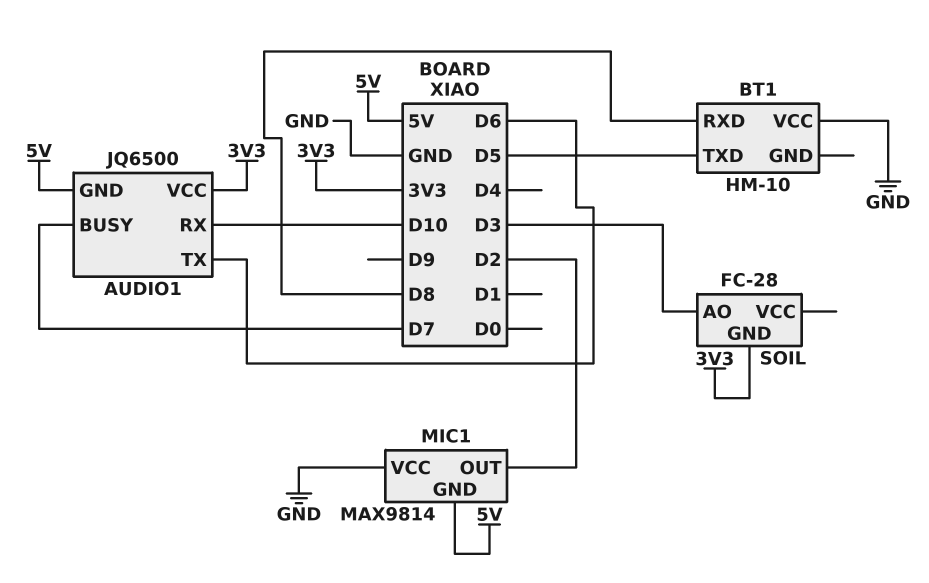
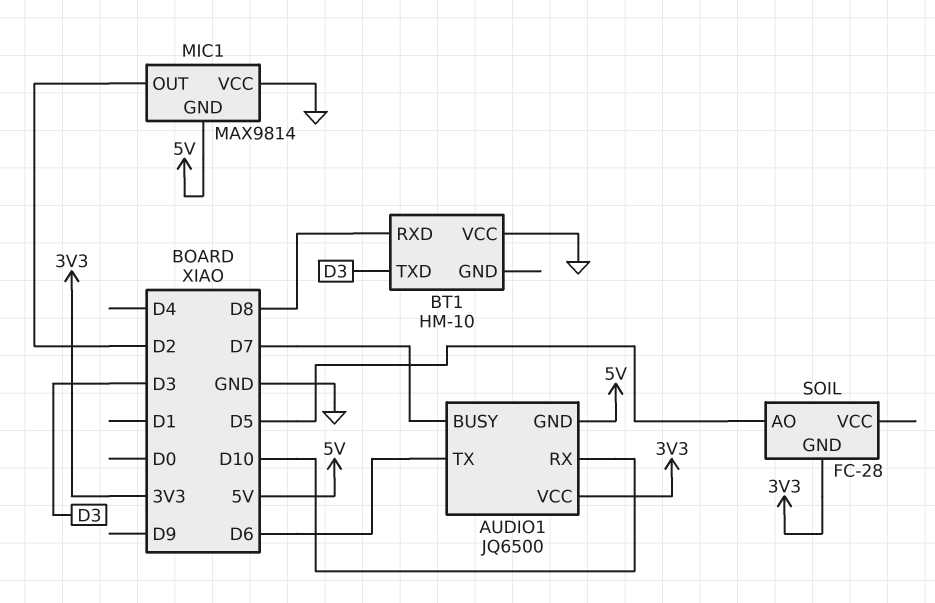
BT1 pin TXD: D5 -> D3
SOIL pin AO: D3 -> D5

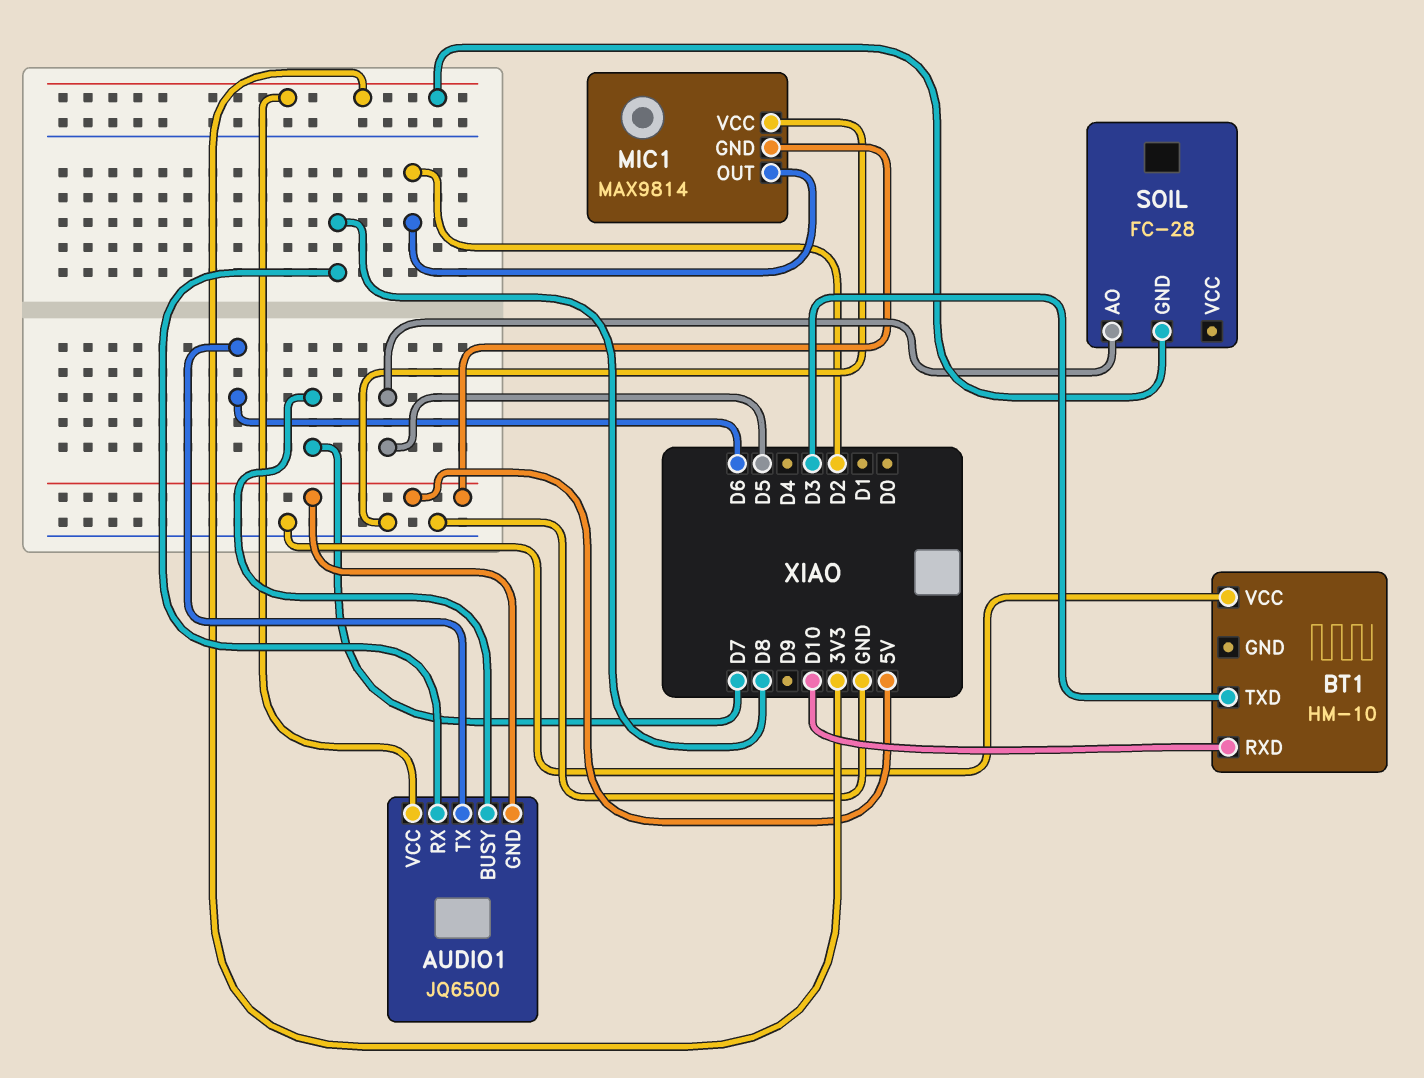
AUDIO1 pin RX: D10 -> D8
BT1 pin RXD: D8 -> D10

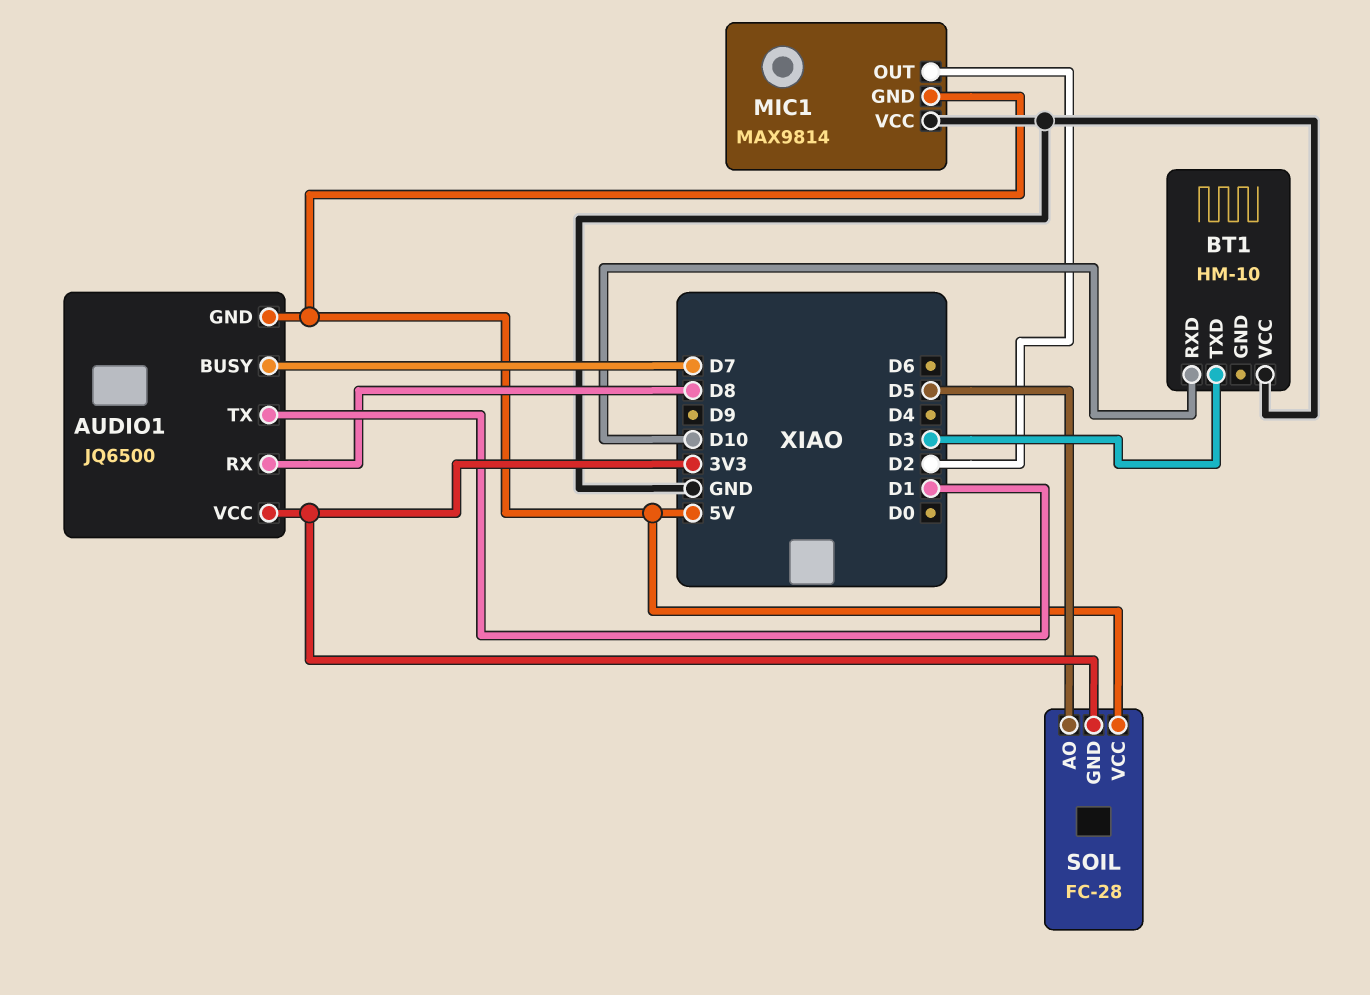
AUDIO1 pin TX: D6 -> D1
SOIL pin VCC: none -> 5V

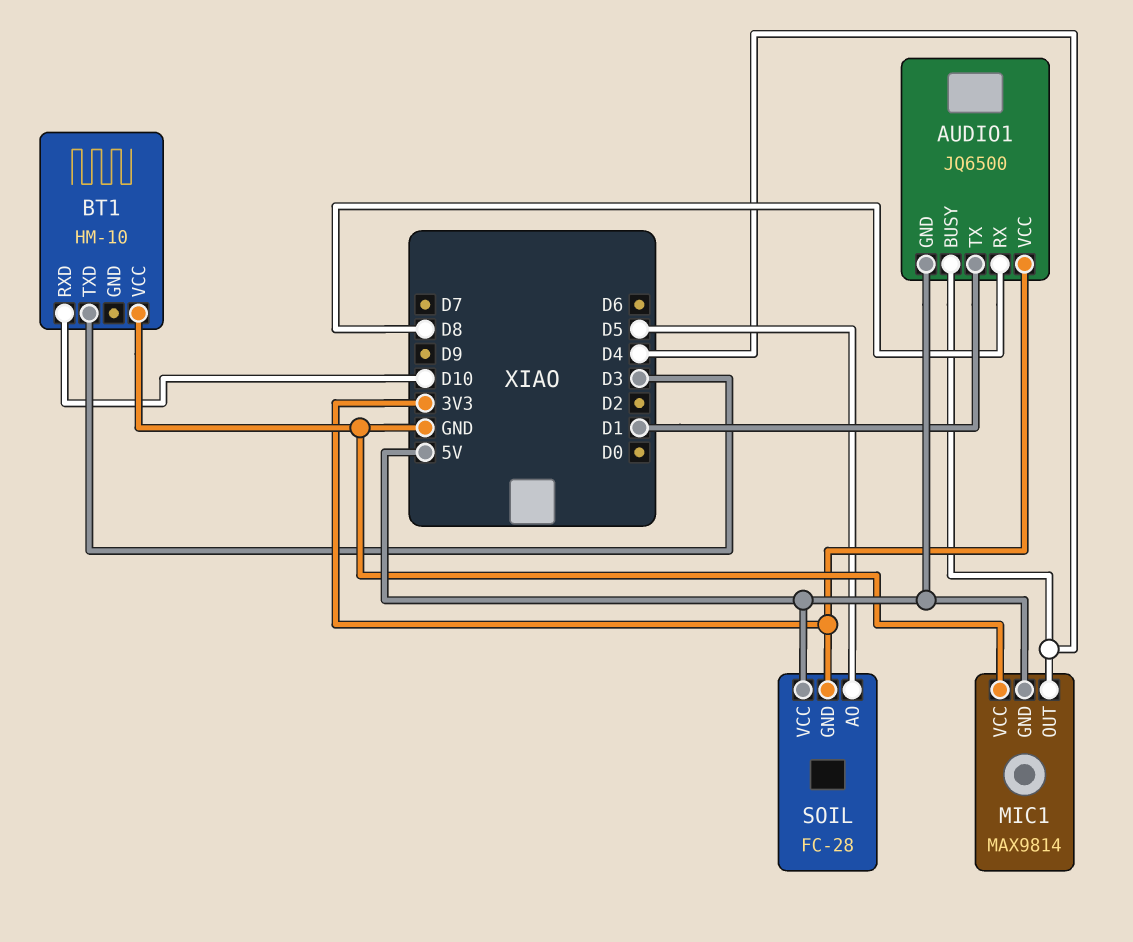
AUDIO1 pin BUSY: D7 -> D4
MIC1 pin OUT: D2 -> D4

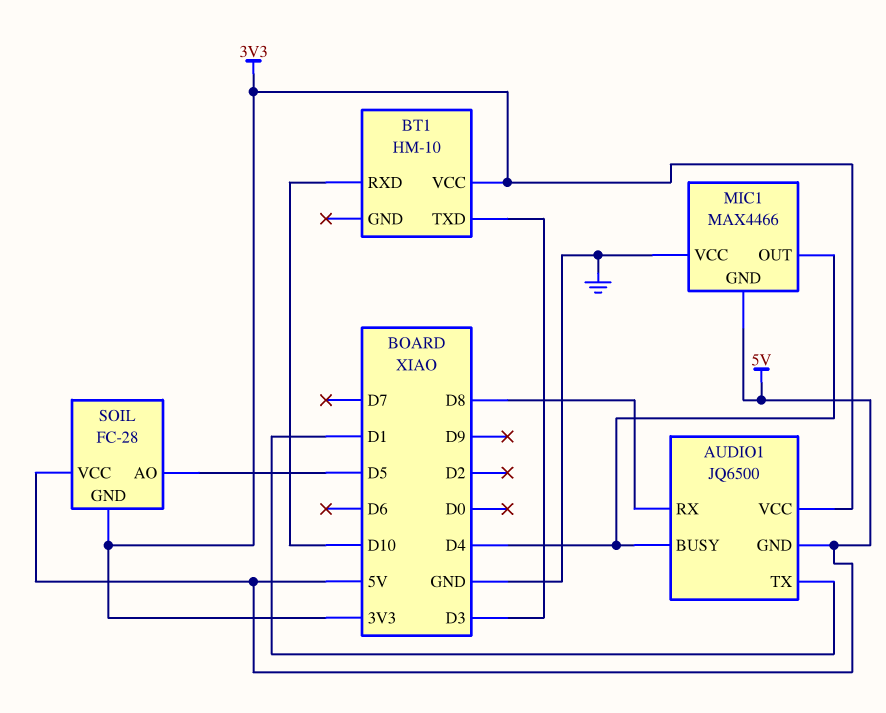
BT1 pin VCC: GND -> 3V3
MIC1: MAX9814 -> MAX4466

